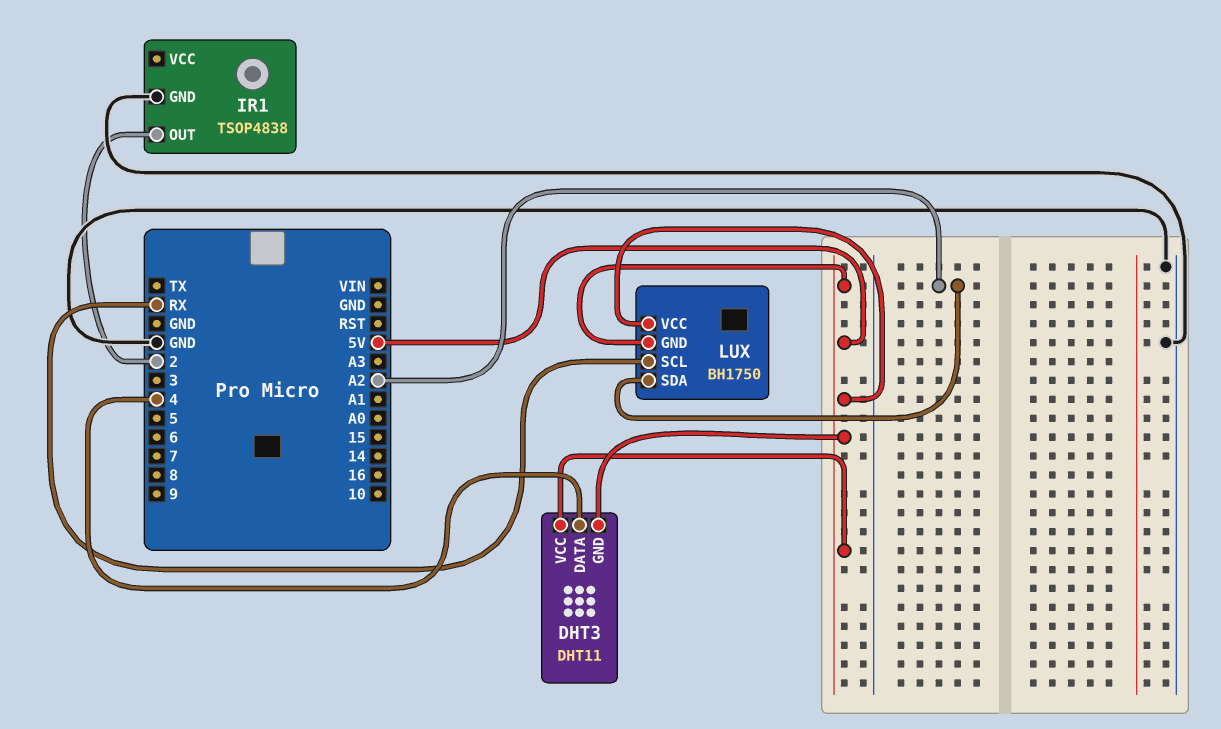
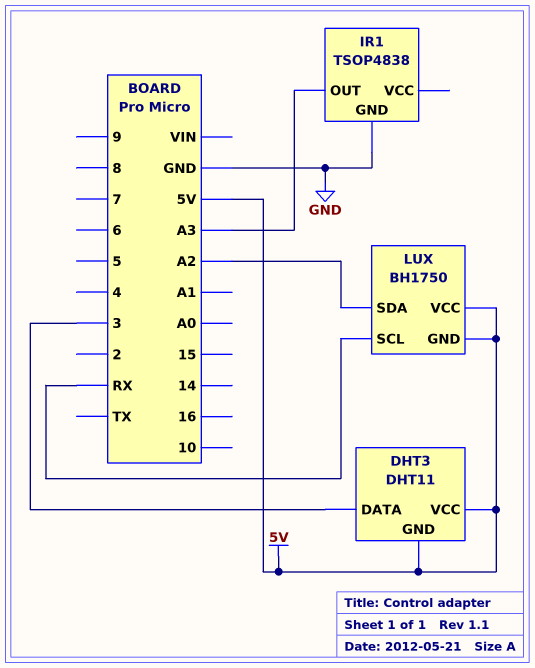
DHT3 pin DATA: 4 -> 3
IR1 pin OUT: 2 -> A3

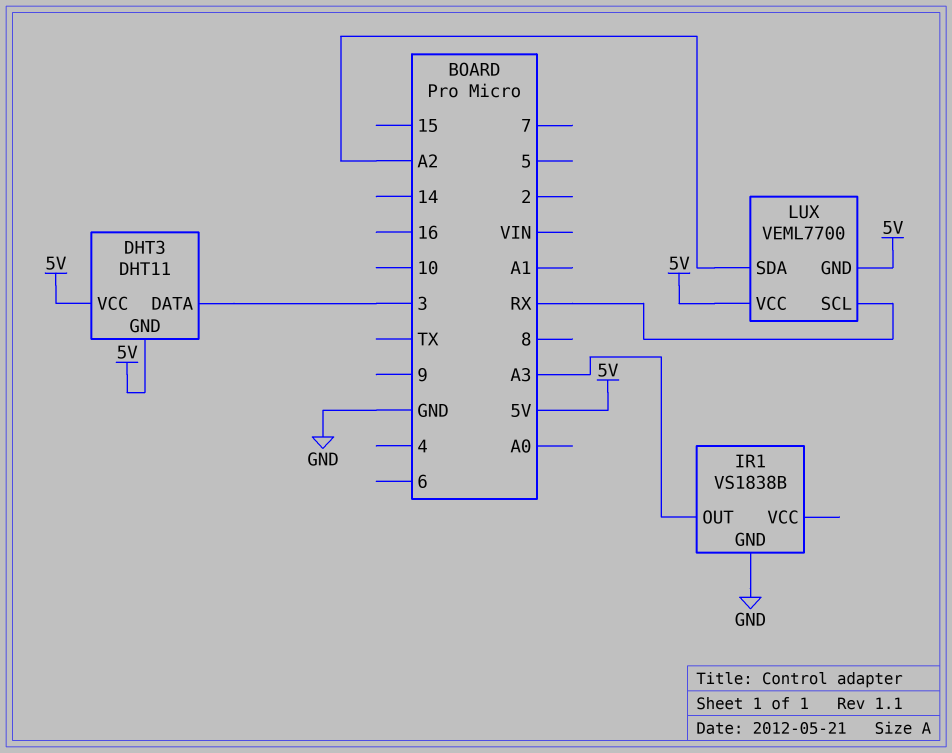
IR1: TSOP4838 -> VS1838B
LUX: BH1750 -> VEML7700

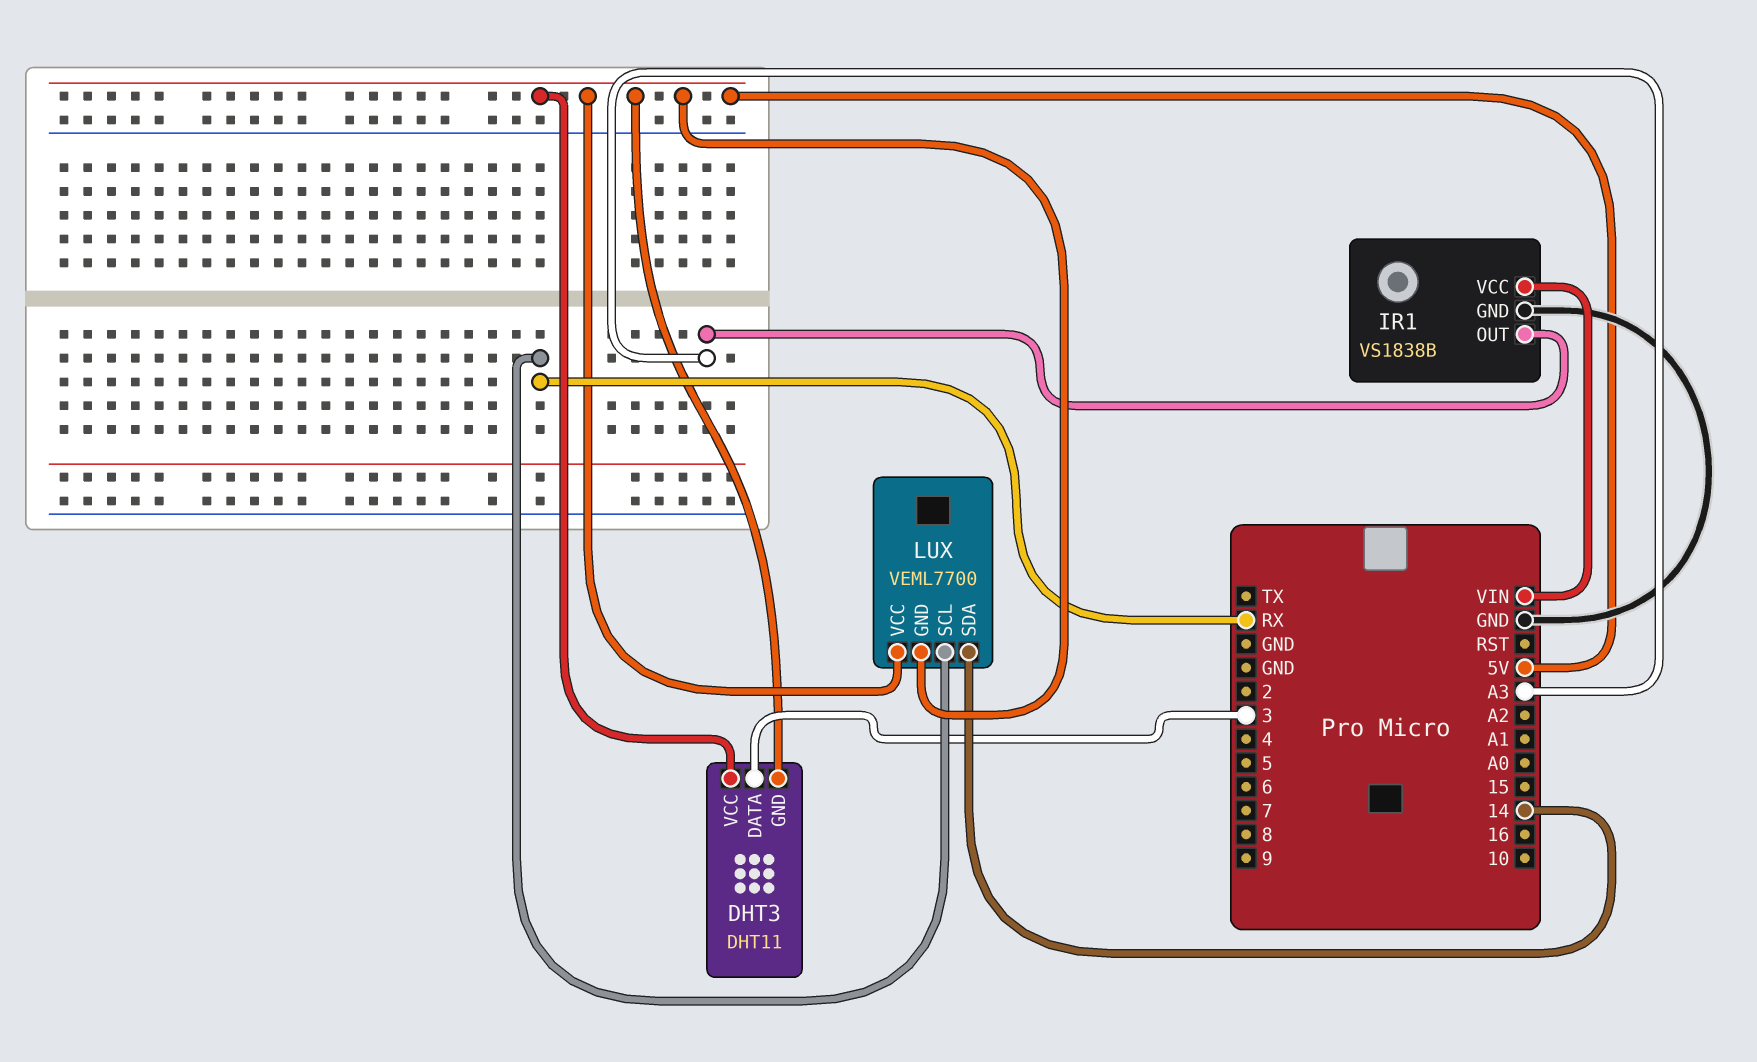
IR1 pin VCC: none -> VIN
LUX pin SDA: A2 -> 14

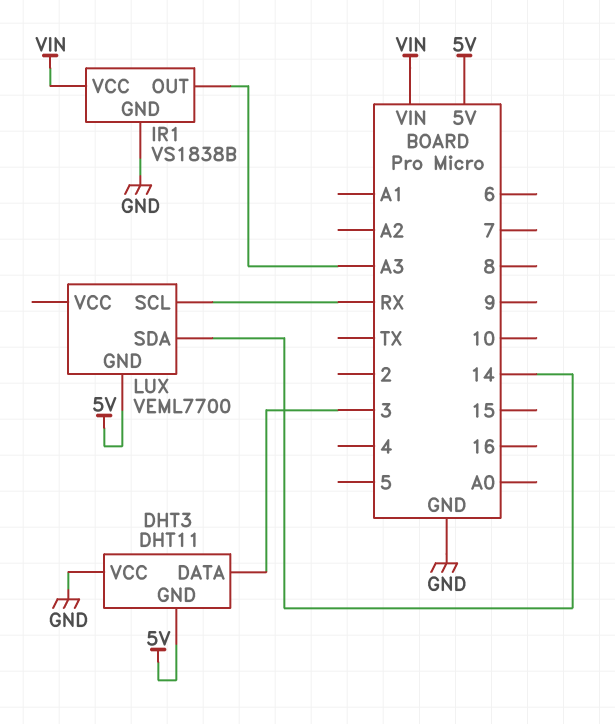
DHT3 pin VCC: 5V -> GND
LUX pin VCC: 5V -> none

